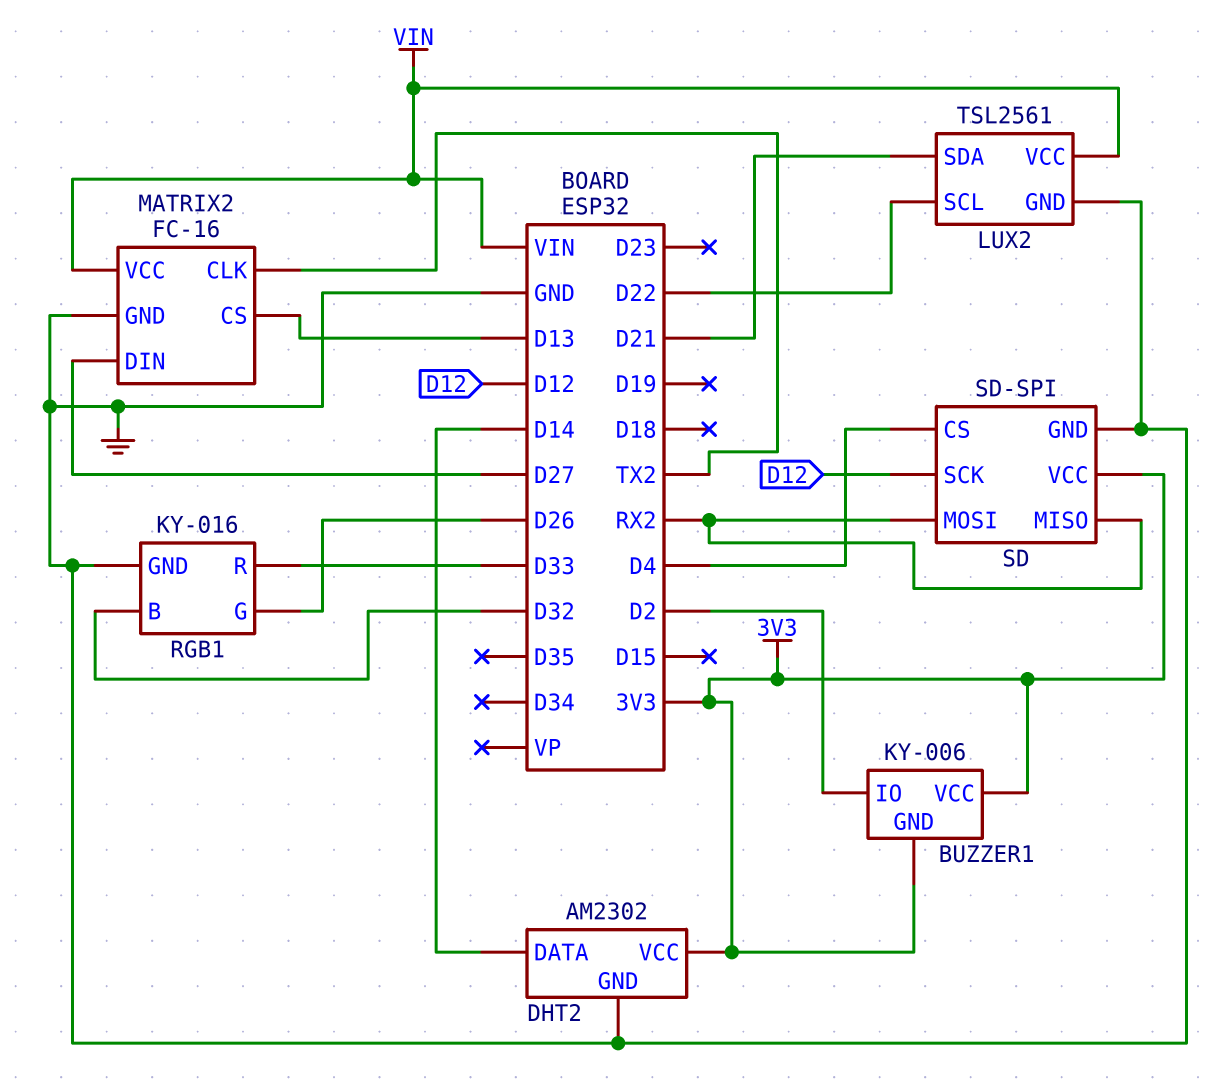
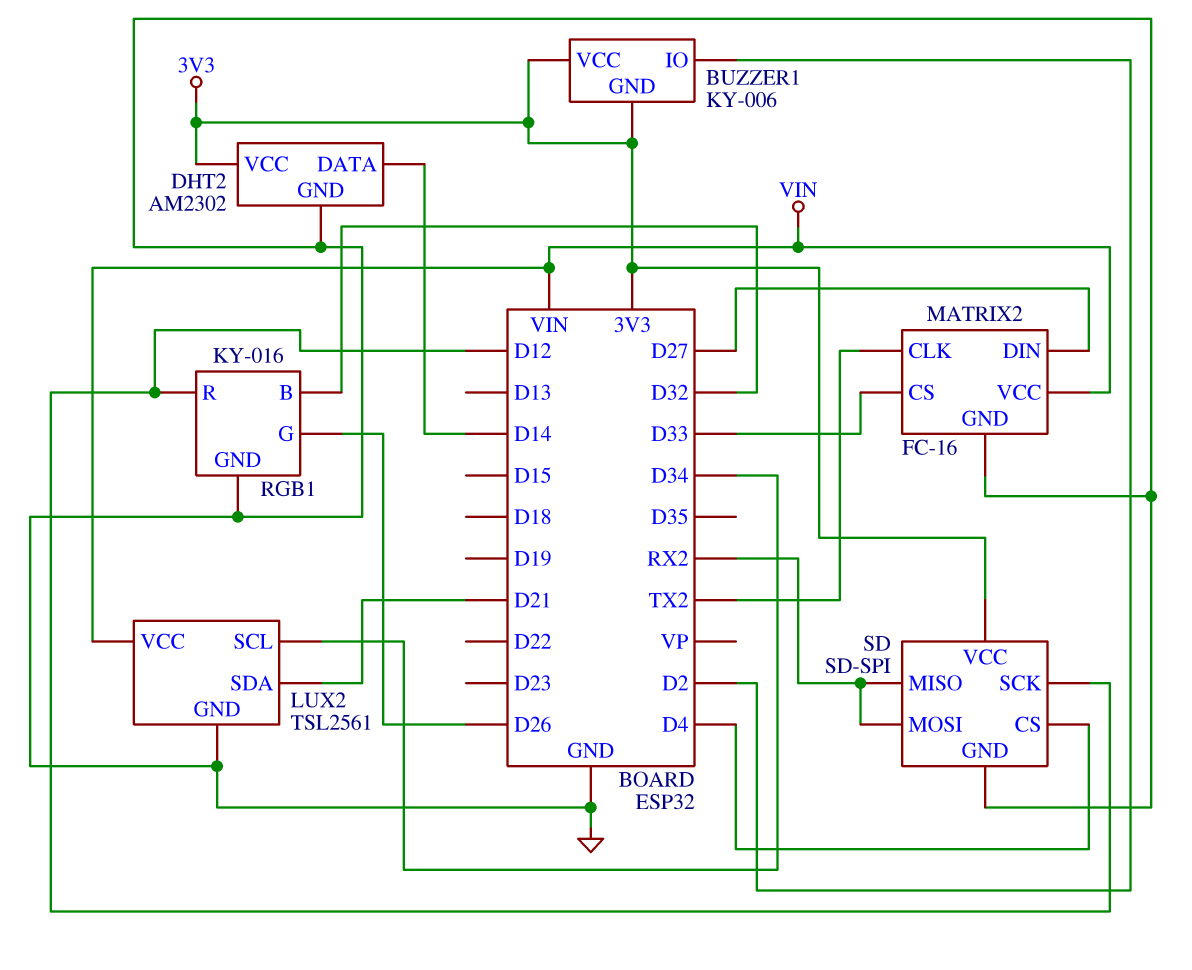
LUX2 pin SCL: D22 -> D34
MATRIX2 pin CS: D13 -> D33
RGB1 pin R: D33 -> D12

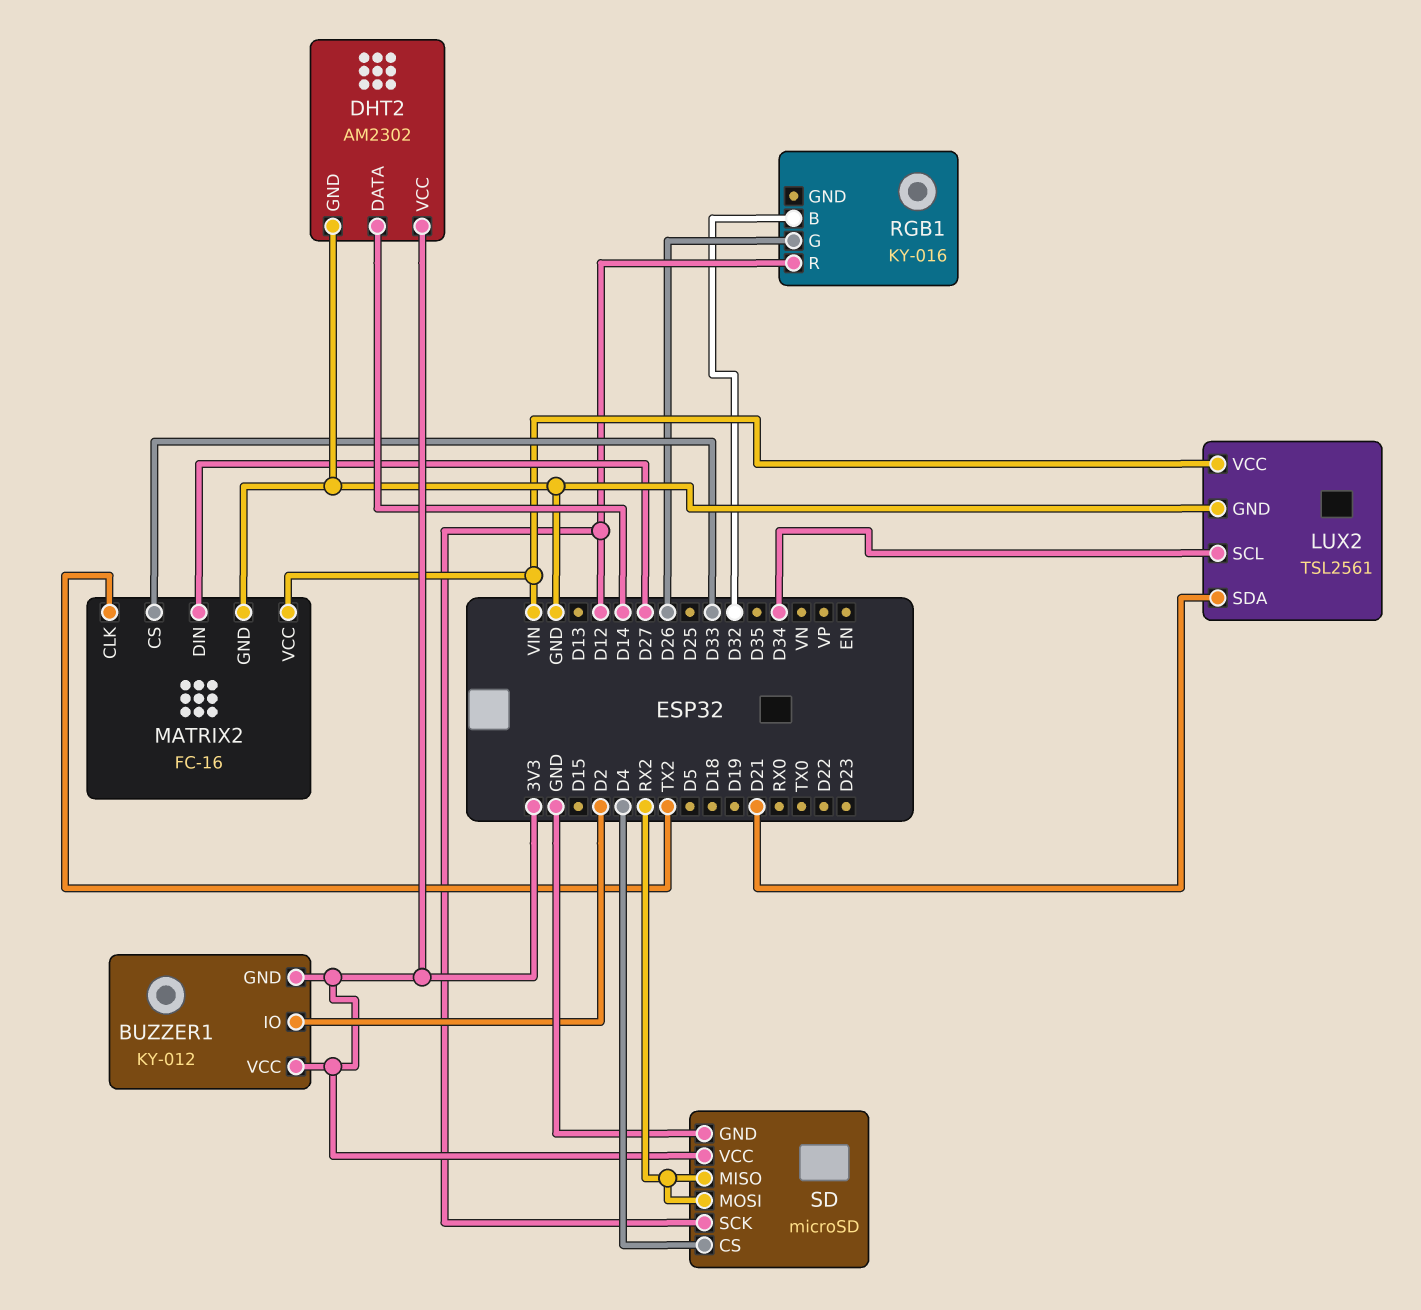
BUZZER1: KY-006 -> KY-012
RGB1 pin GND: GND -> none
SD: SD-SPI -> microSD

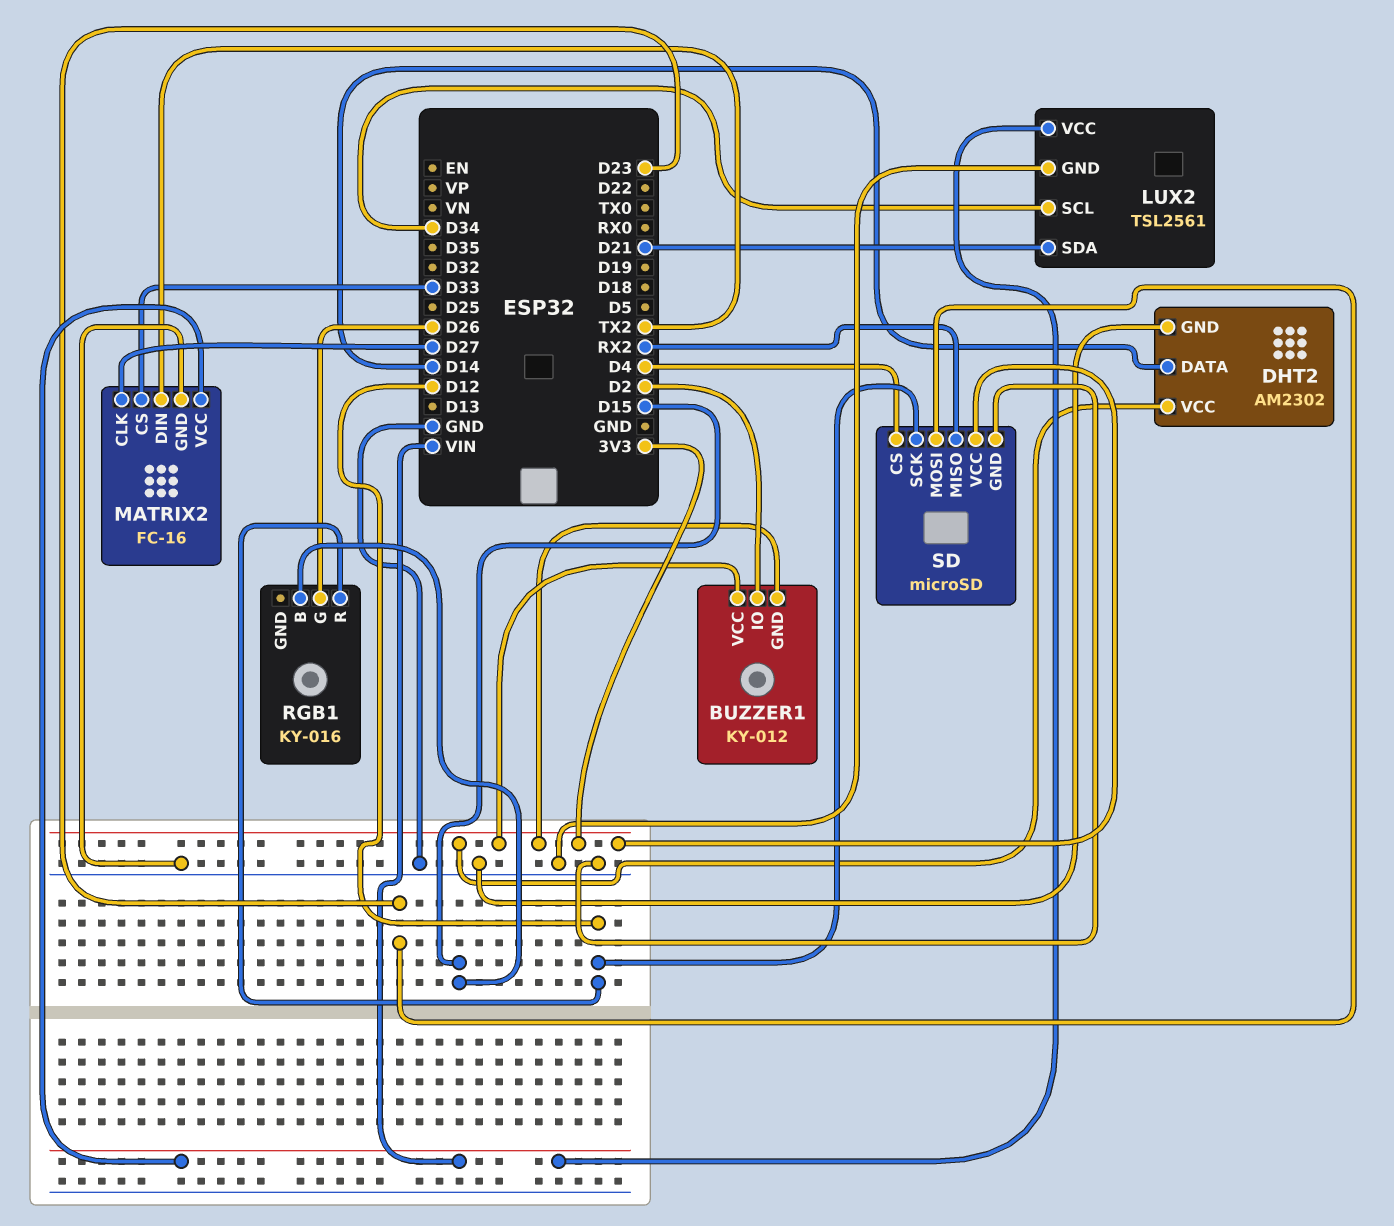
MATRIX2 pin CLK: TX2 -> D27
MATRIX2 pin DIN: D27 -> TX2
RGB1 pin B: D32 -> D15
SD pin MOSI: RX2 -> D23

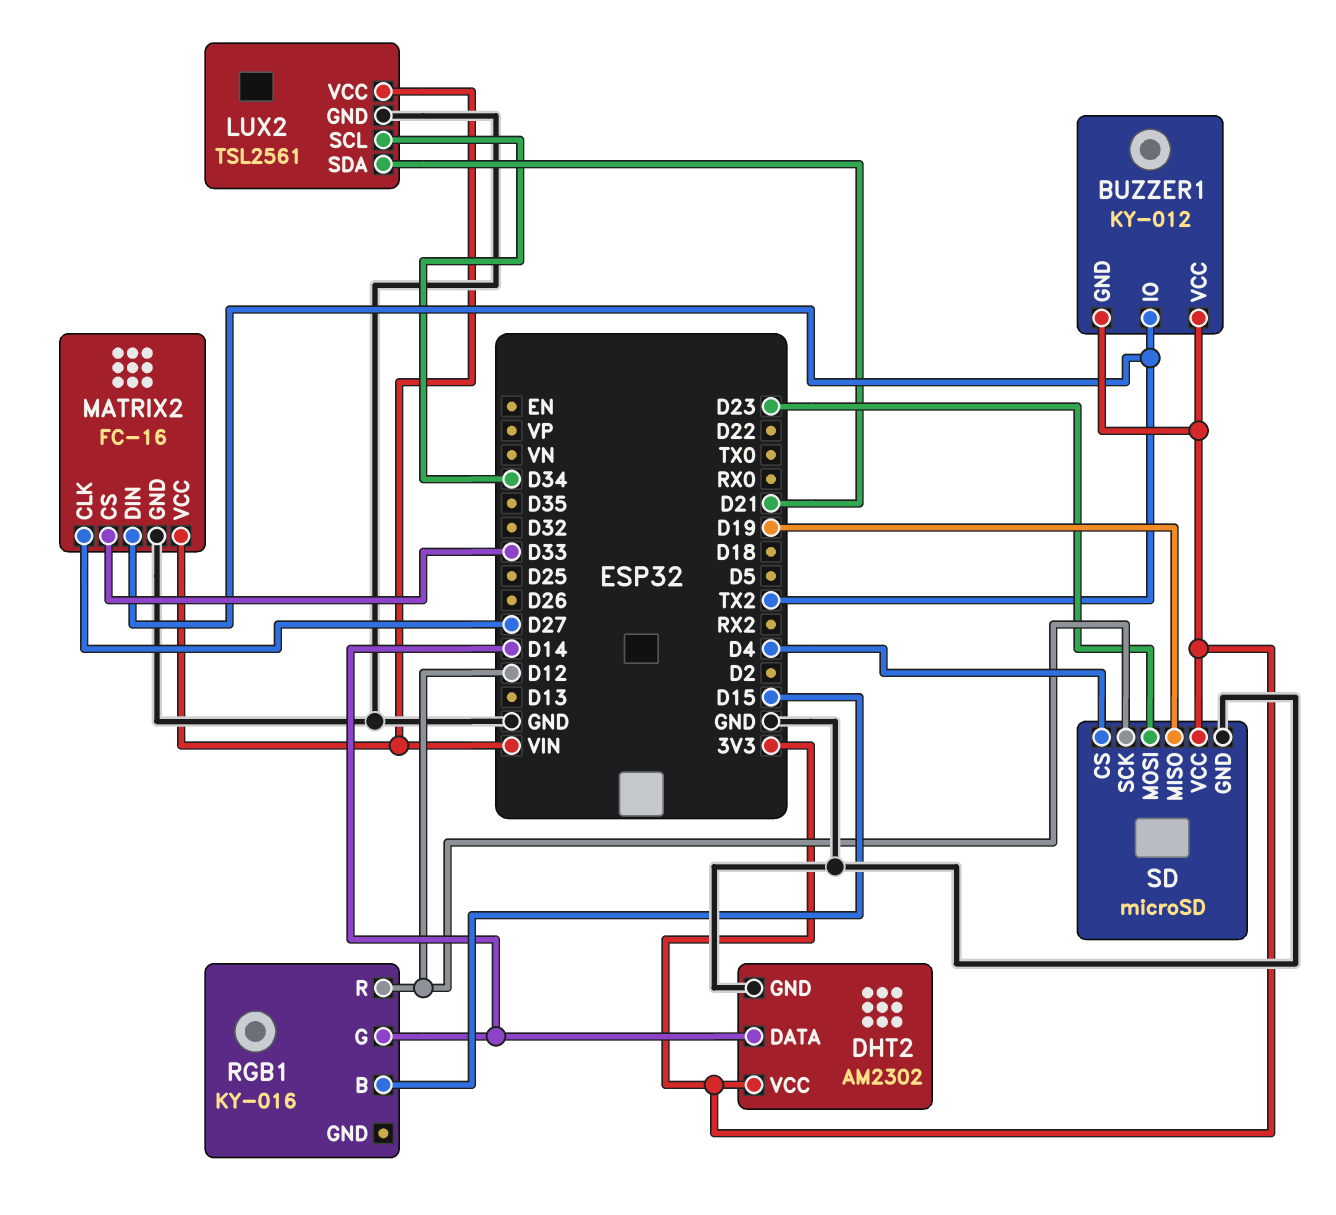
BUZZER1 pin IO: D2 -> TX2
RGB1 pin G: D26 -> D14
SD pin MISO: RX2 -> D19

